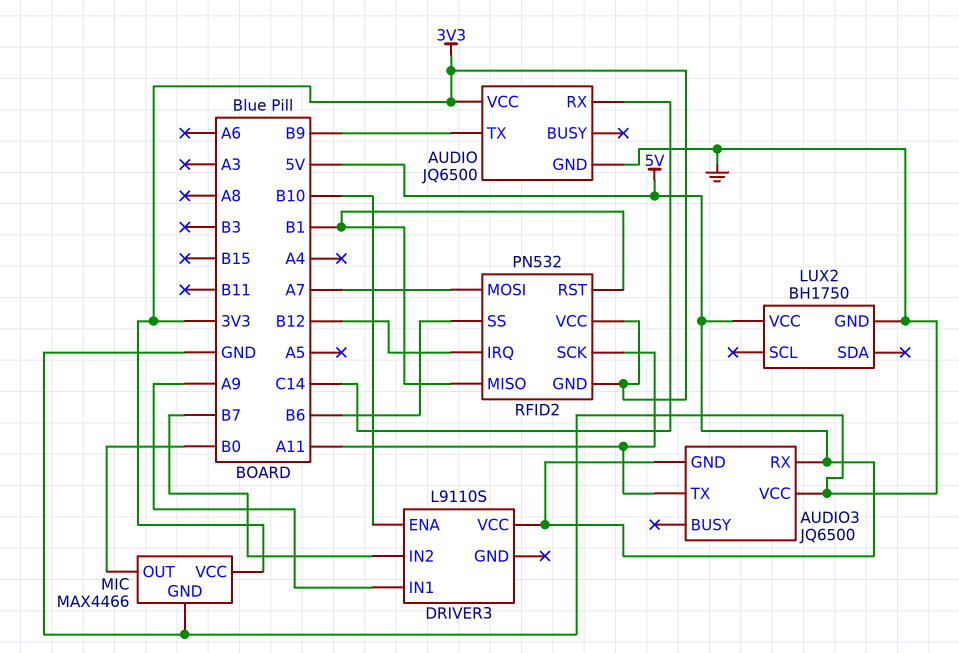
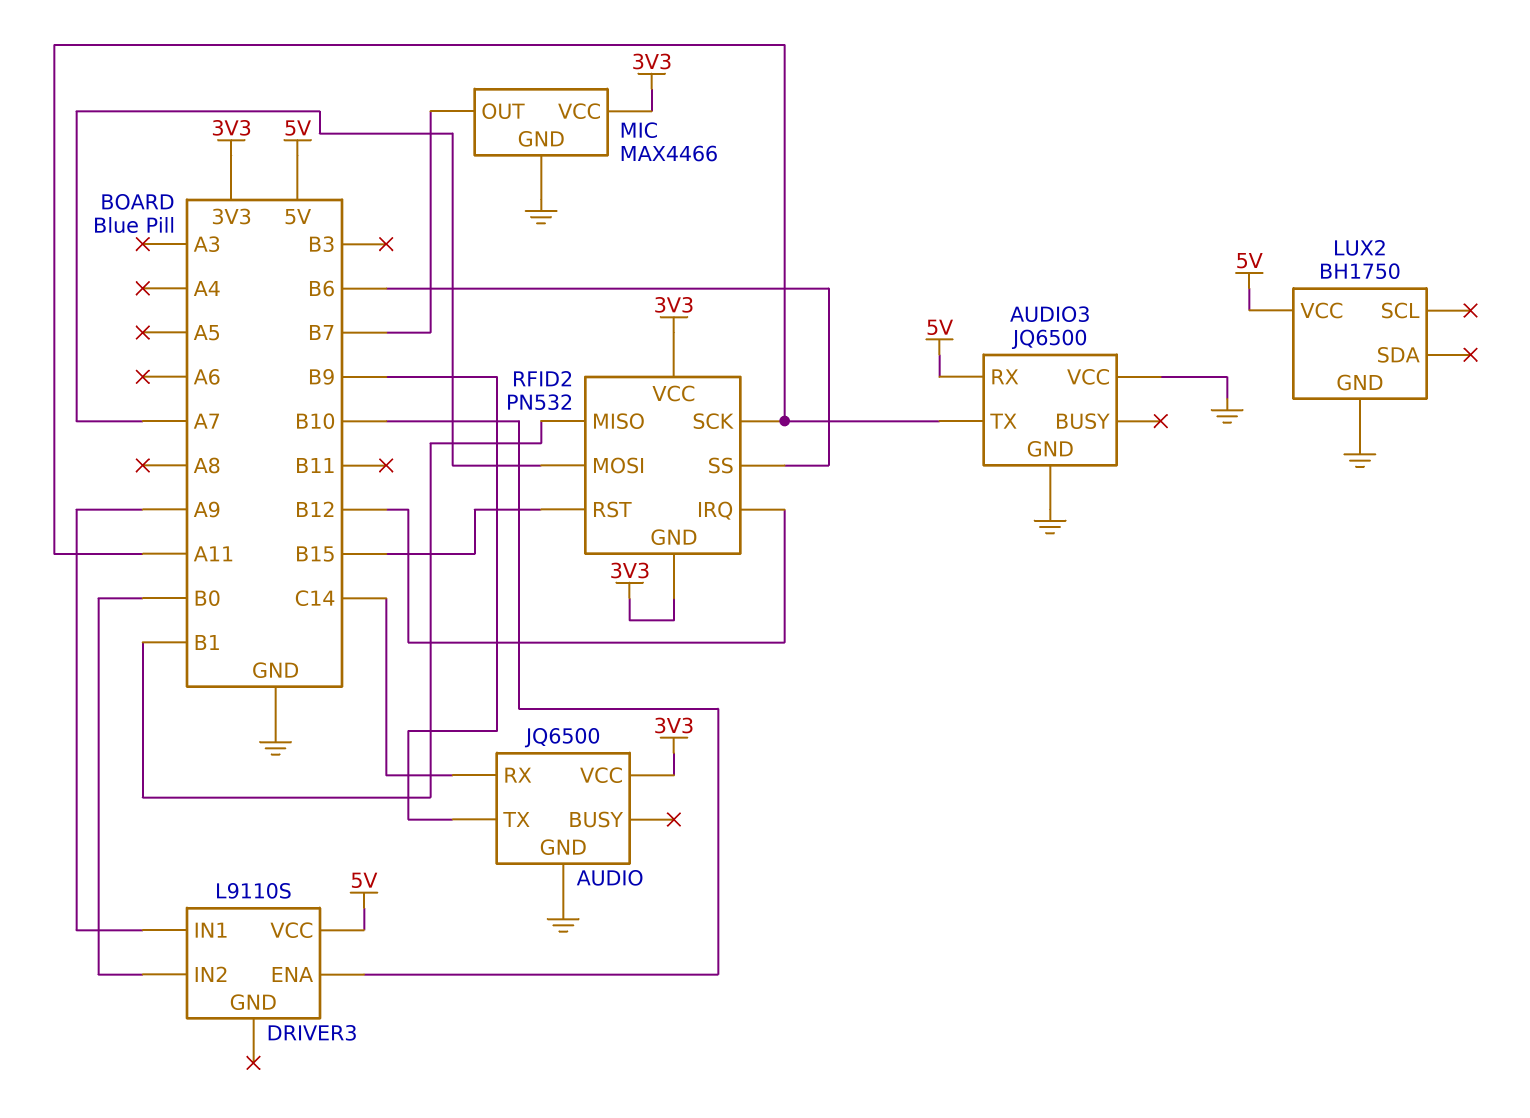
AUDIO3 pin GND: 5V -> GND
DRIVER3 pin IN2: B7 -> B0
MIC pin OUT: B0 -> B7
RFID2 pin RST: B1 -> B15

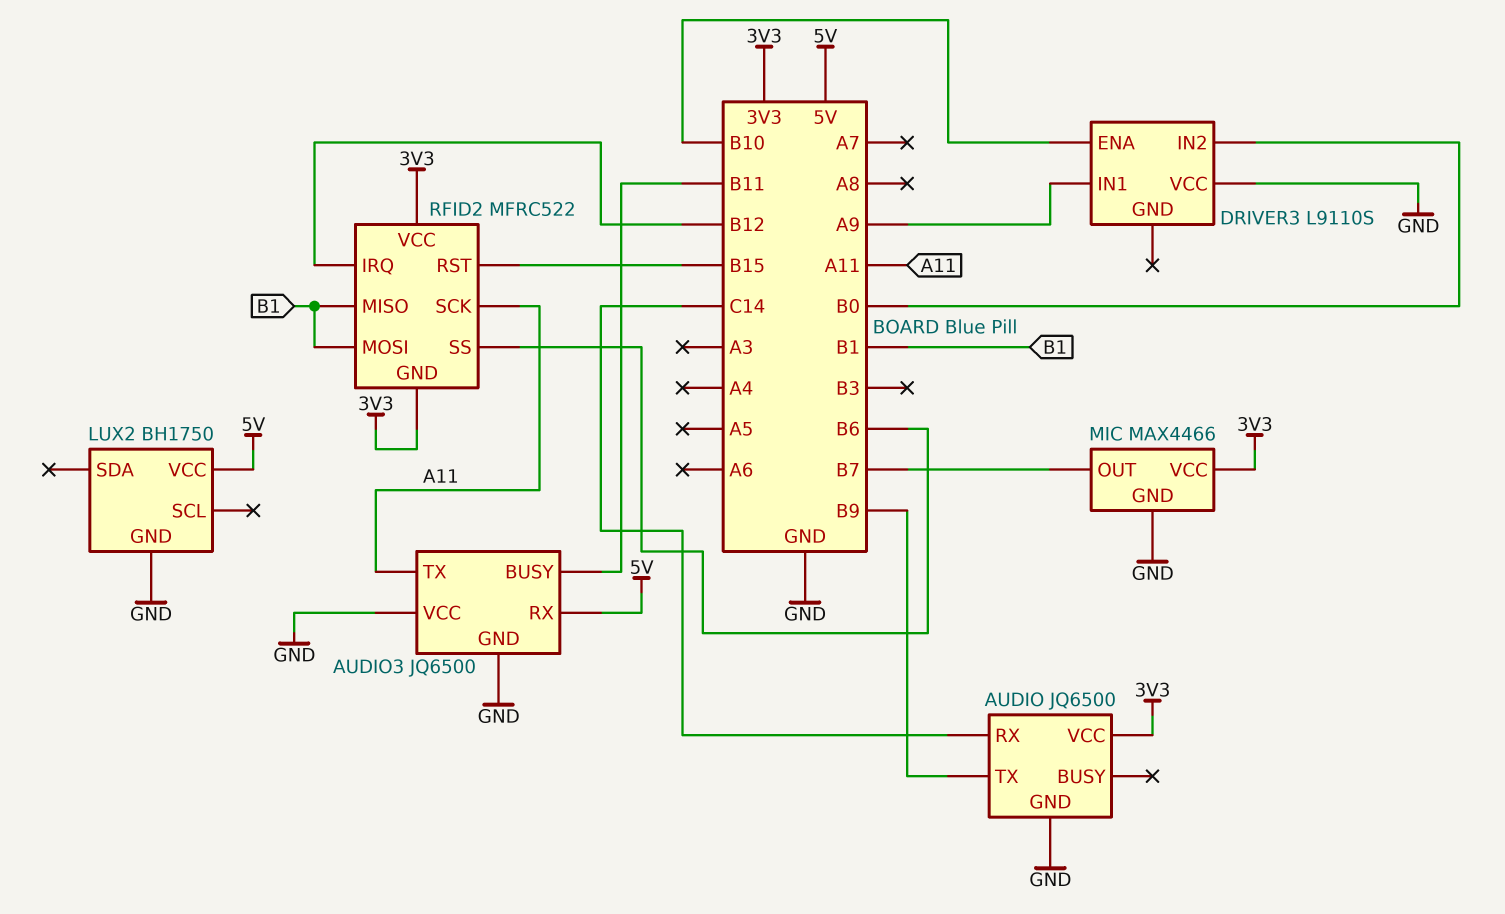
AUDIO3 pin BUSY: none -> B11
DRIVER3 pin VCC: 5V -> GND
RFID2: PN532 -> MFRC522
RFID2 pin MOSI: A7 -> B1

